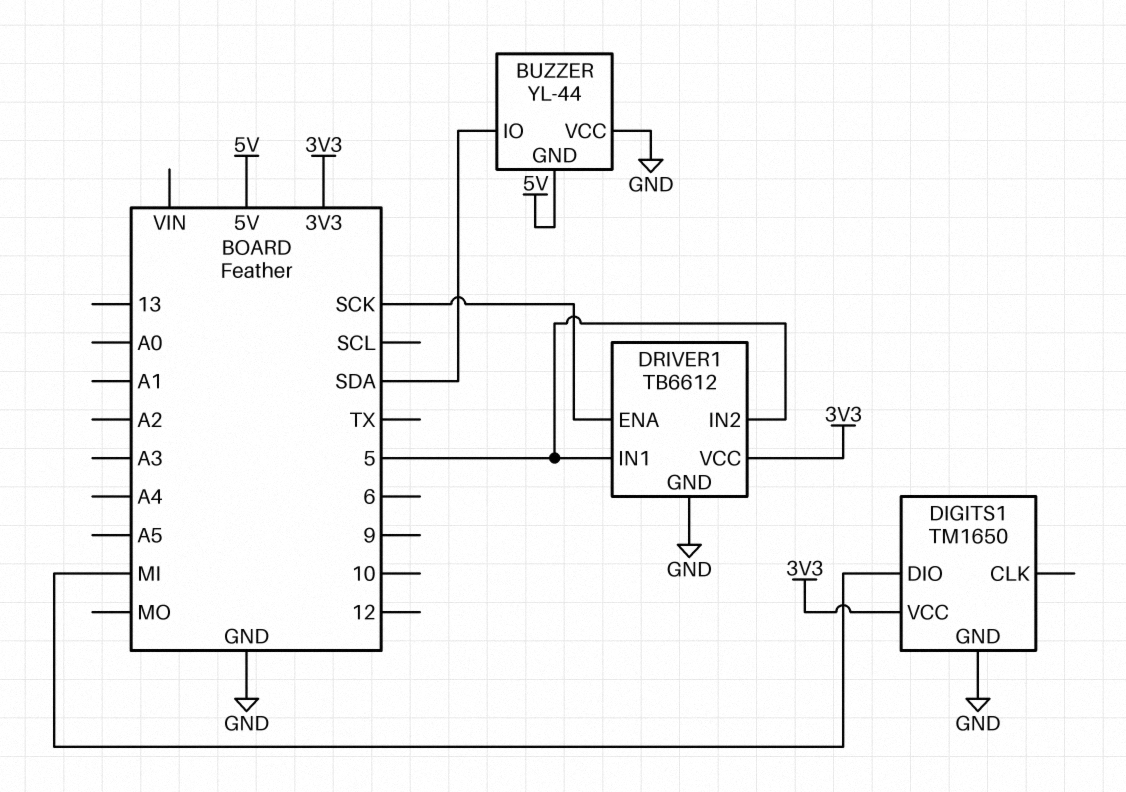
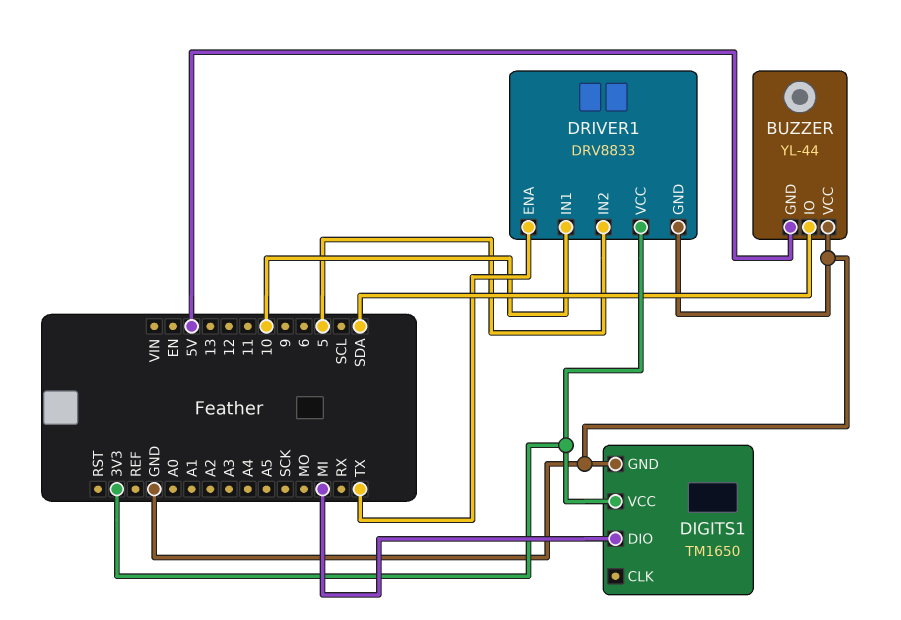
DRIVER1: TB6612 -> DRV8833
DRIVER1 pin ENA: SCK -> TX
DRIVER1 pin IN1: 5 -> 10

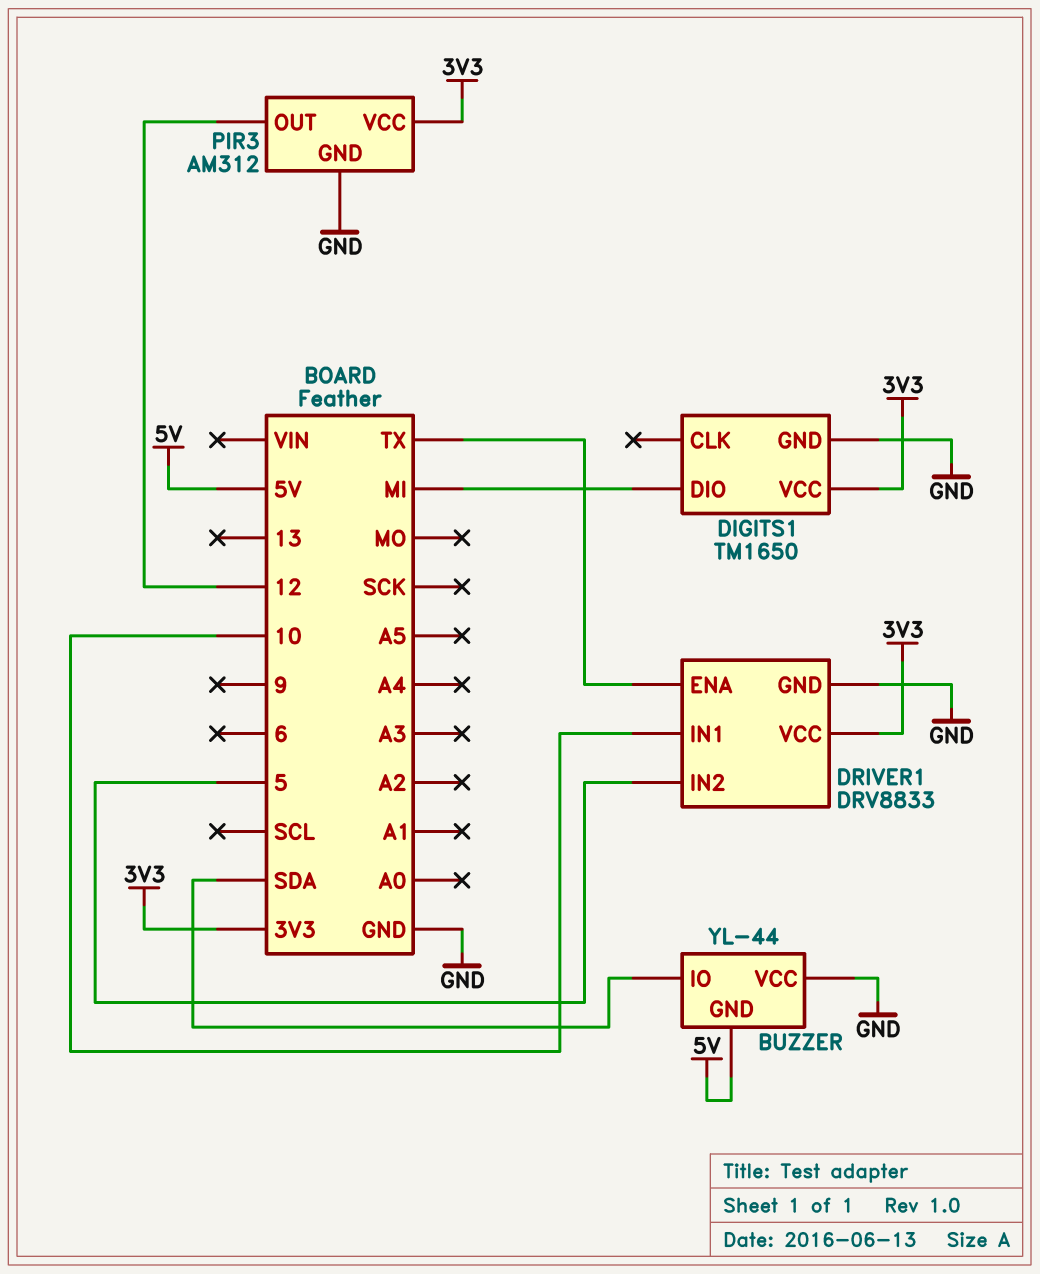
PIR3: none -> AM312
PIR3 pin GND: none -> GND
PIR3 pin OUT: none -> 12
PIR3 pin VCC: none -> 3V3

